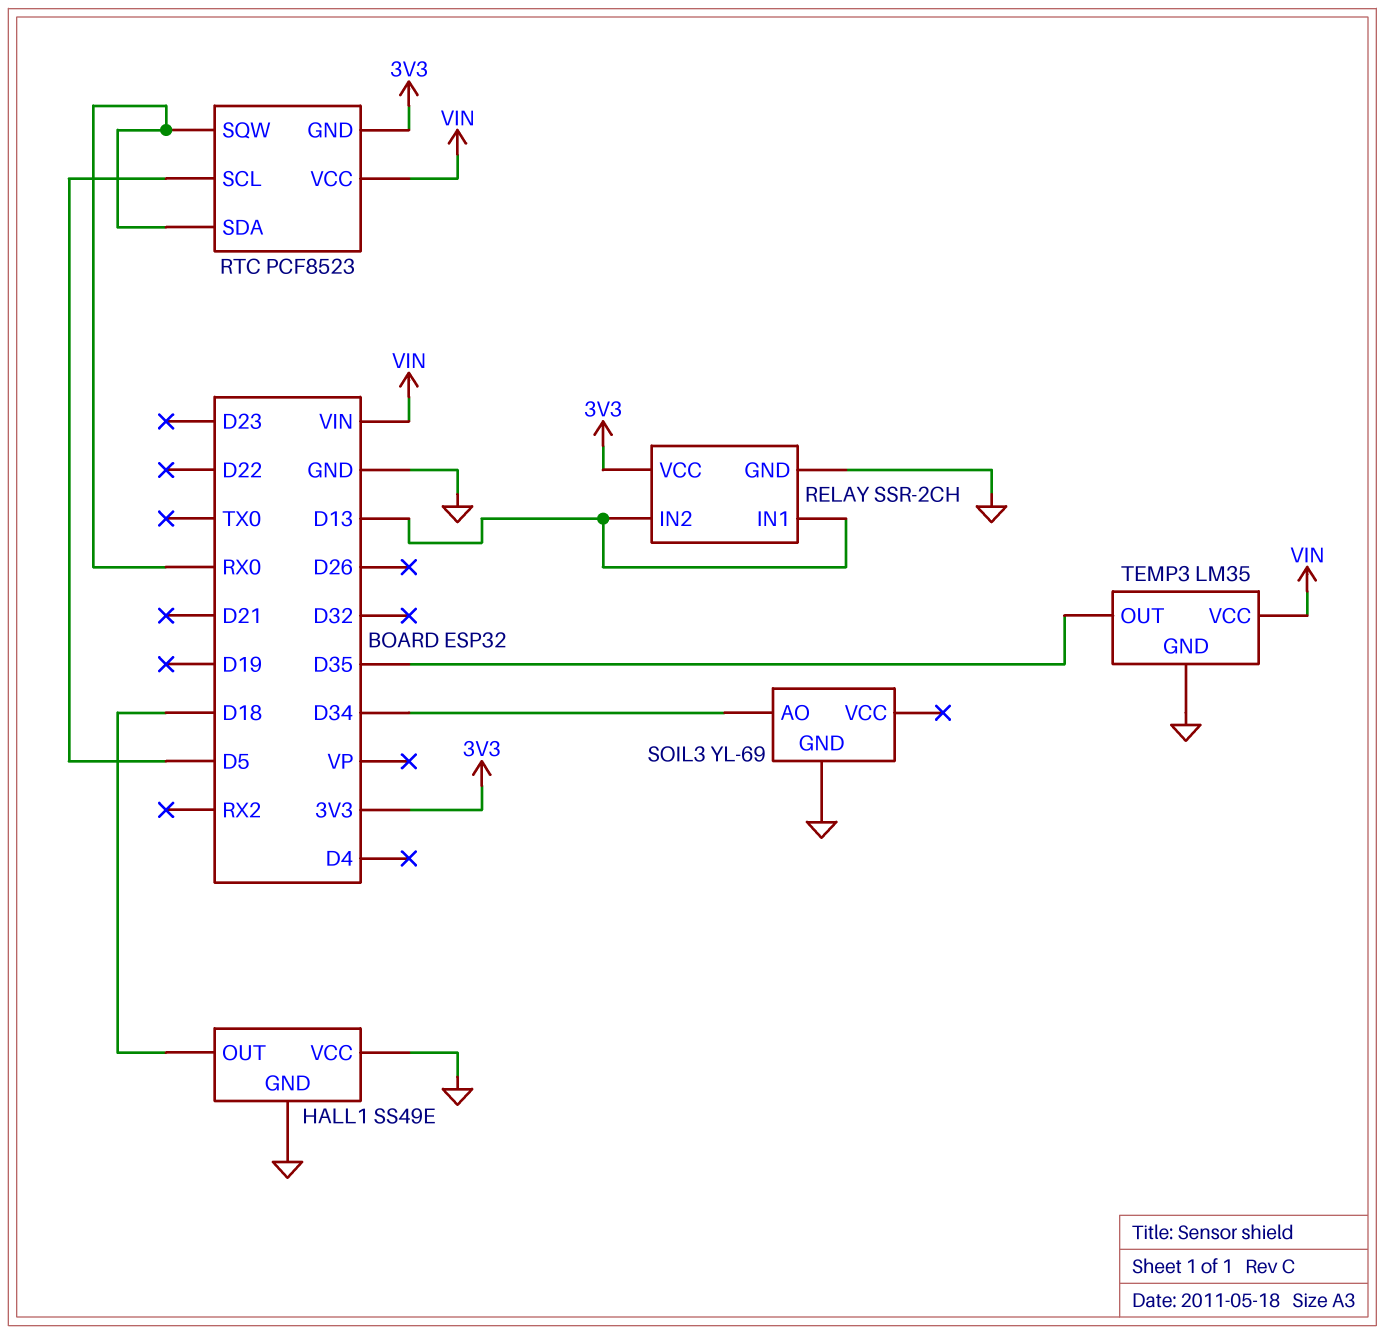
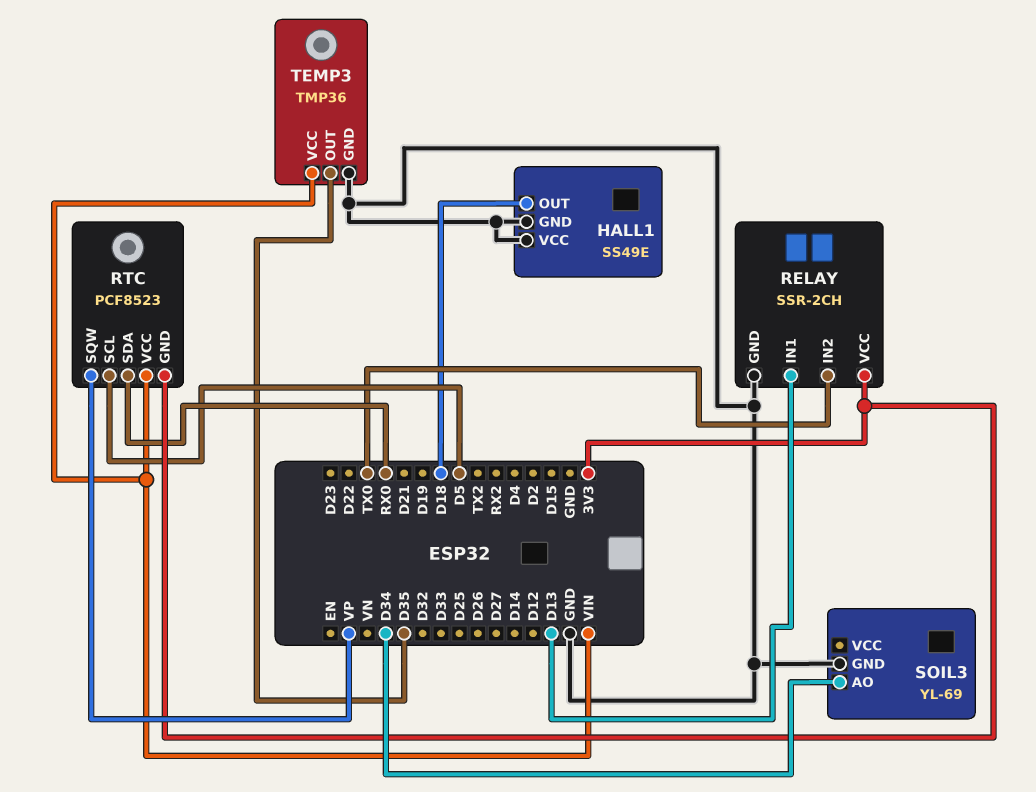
RELAY pin IN2: D13 -> TX0
RTC pin SQW: RX0 -> VP
TEMP3: LM35 -> TMP36

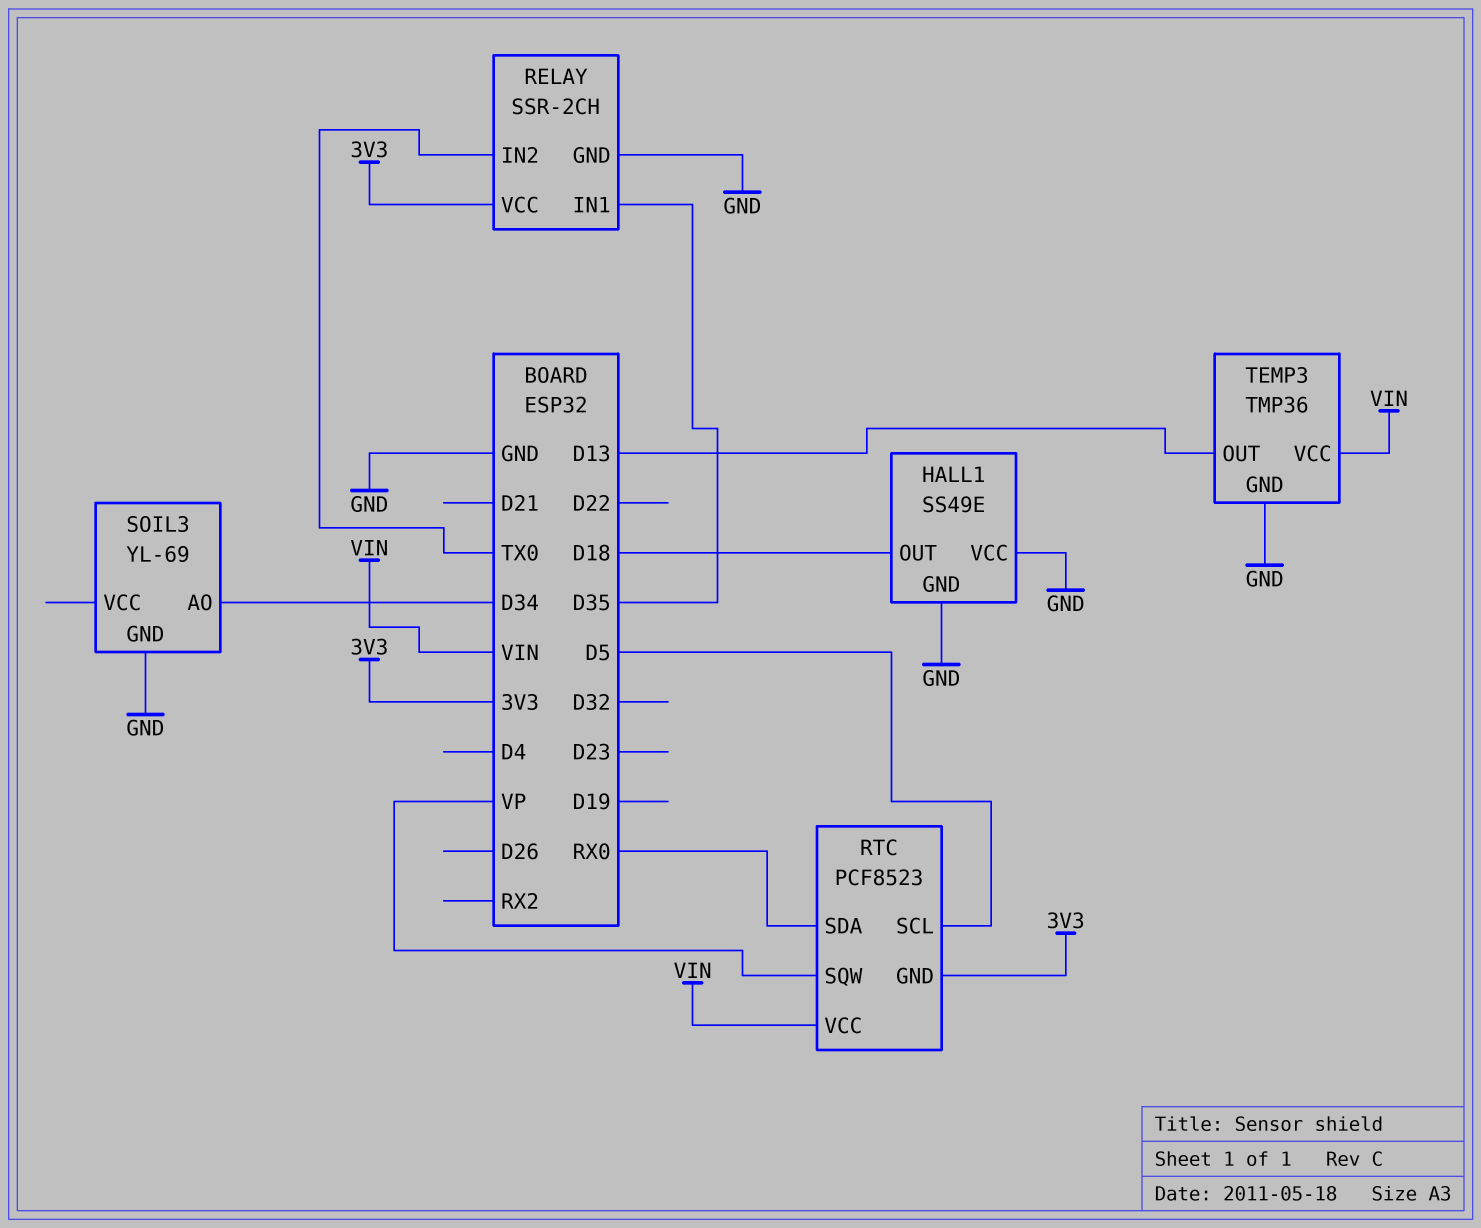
RELAY pin IN1: D13 -> D35
TEMP3 pin OUT: D35 -> D13

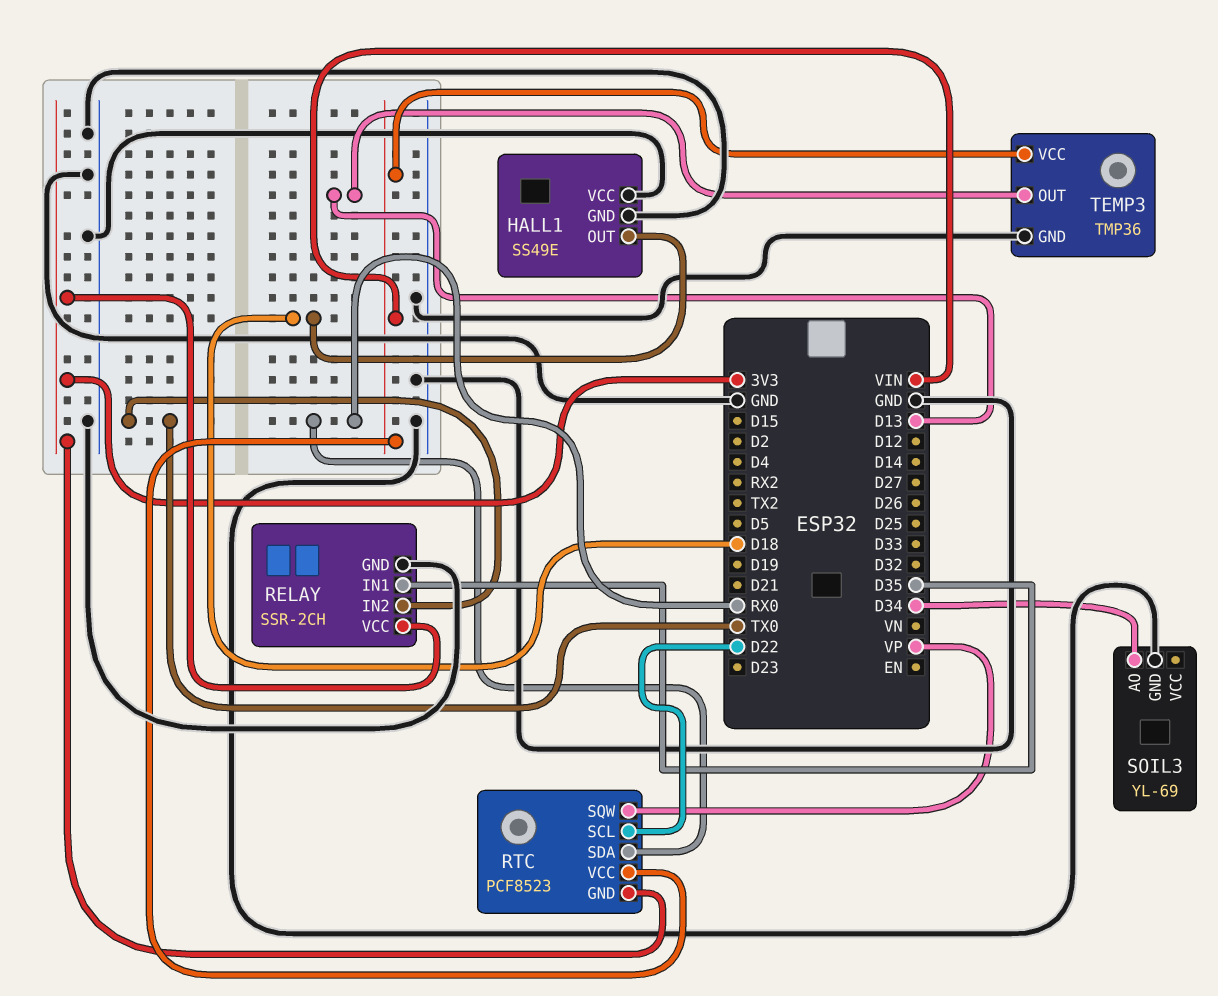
RTC pin SCL: D5 -> D22

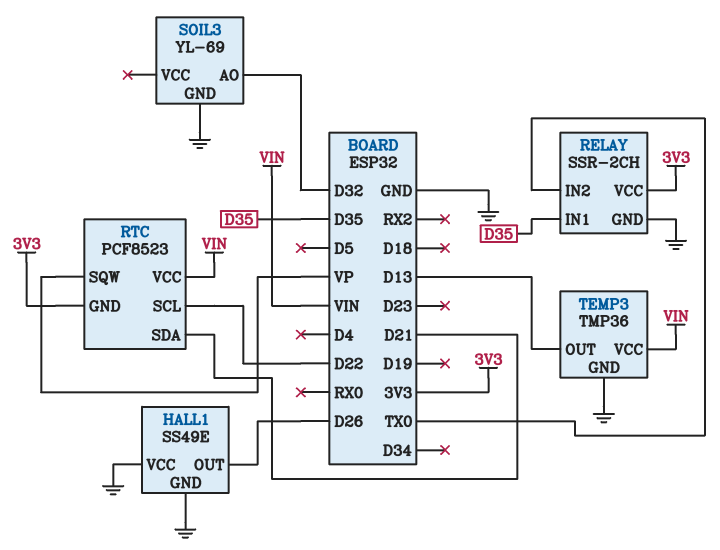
HALL1 pin OUT: D18 -> D26
RTC pin SDA: RX0 -> D21
SOIL3 pin AO: D34 -> D32

